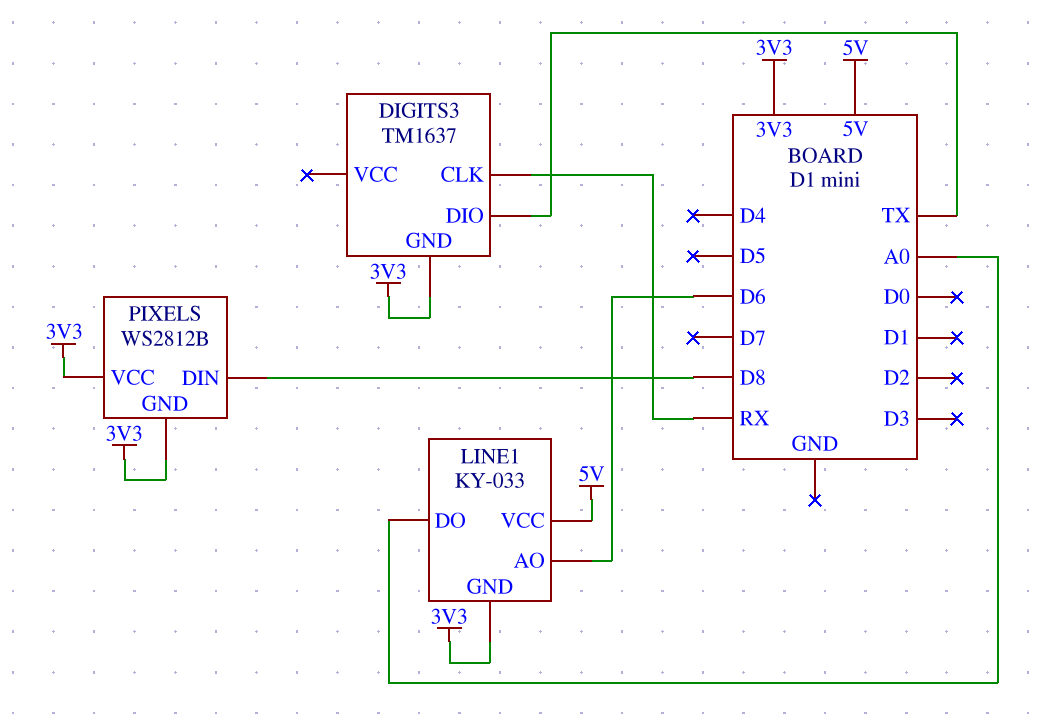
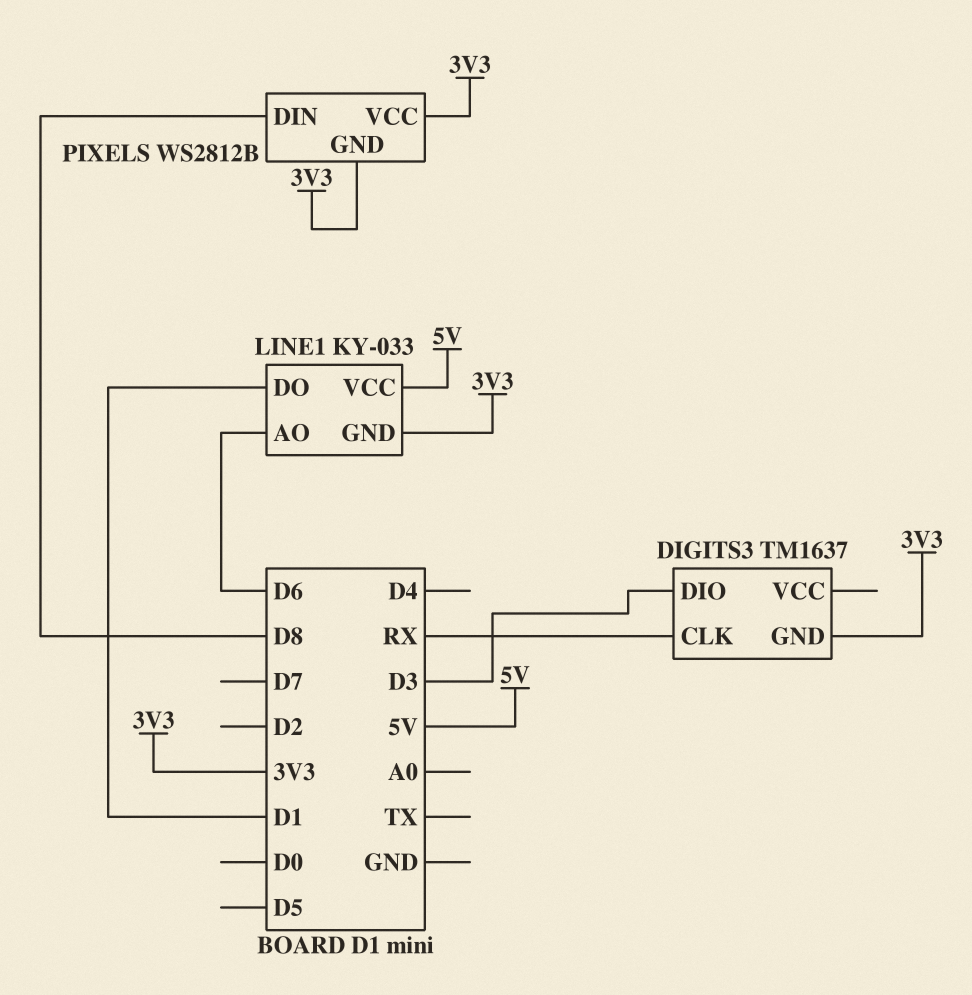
DIGITS3 pin DIO: TX -> D3
LINE1 pin DO: A0 -> D1

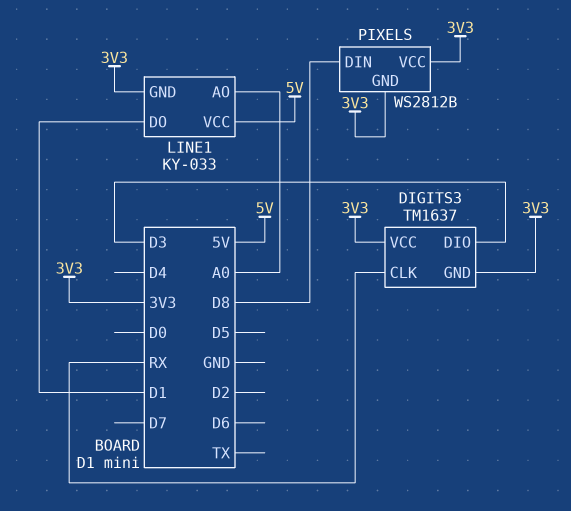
DIGITS3 pin VCC: none -> 3V3
LINE1 pin AO: D6 -> A0

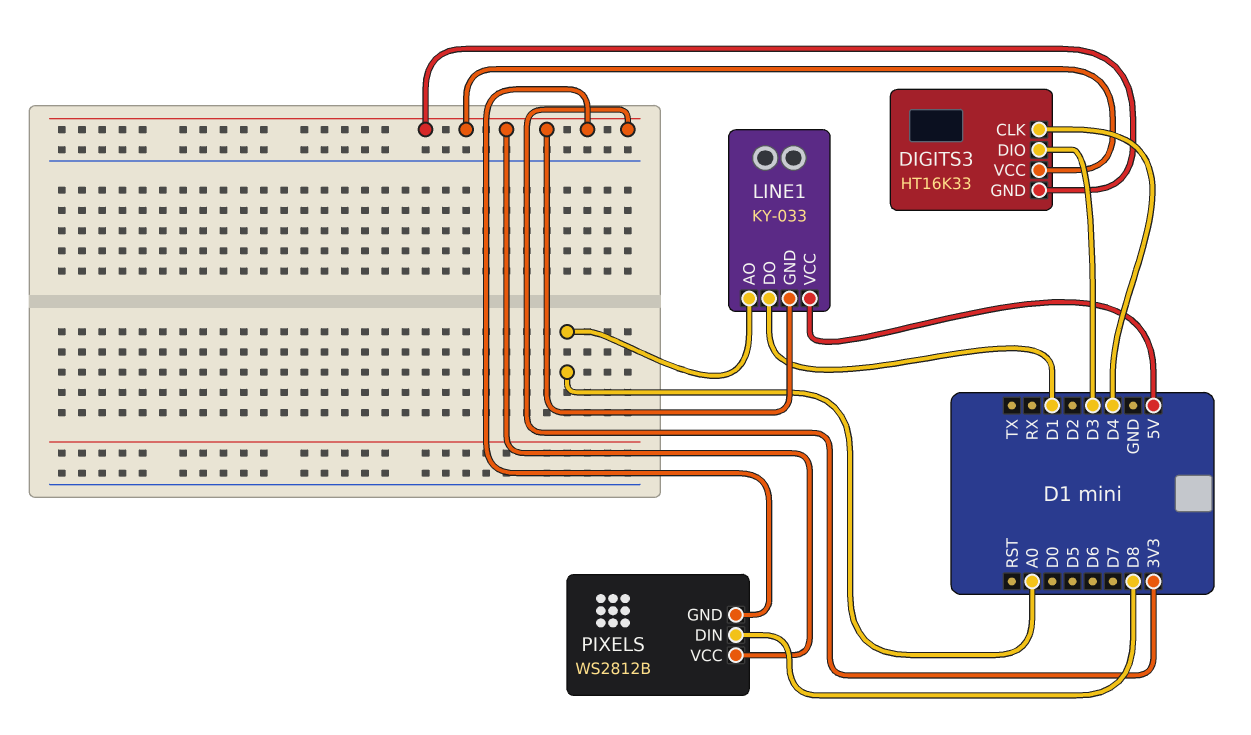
DIGITS3: TM1637 -> HT16K33
DIGITS3 pin CLK: RX -> D4

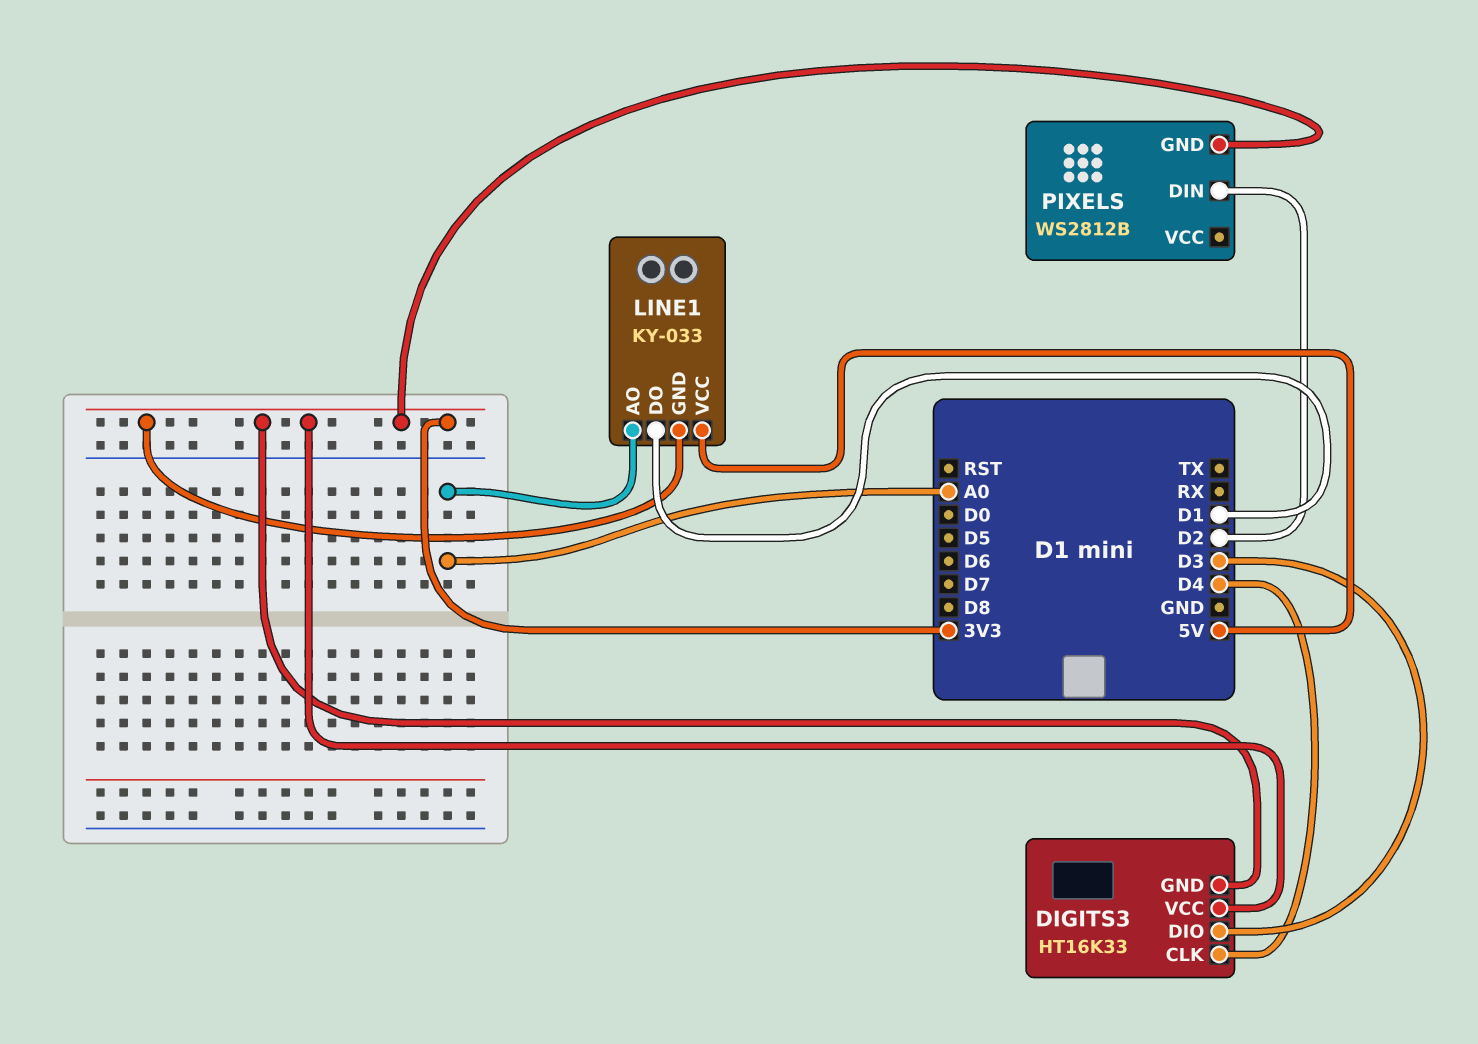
PIXELS pin DIN: D8 -> D2
PIXELS pin VCC: 3V3 -> none

